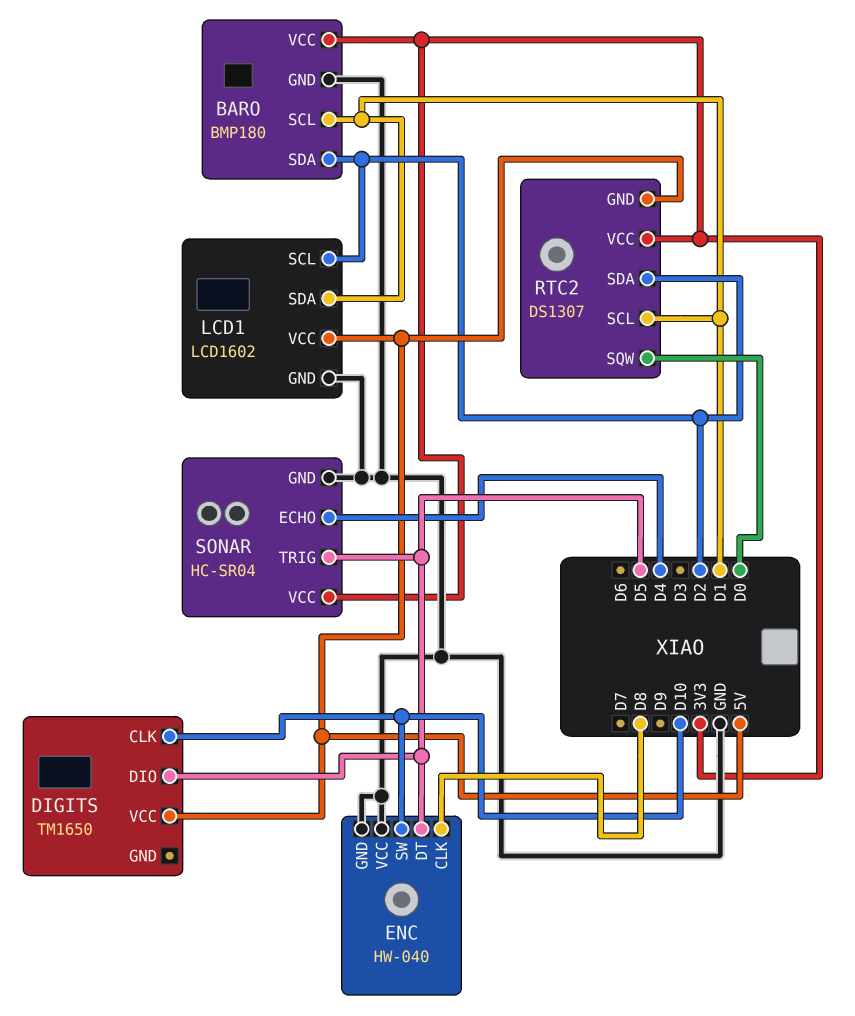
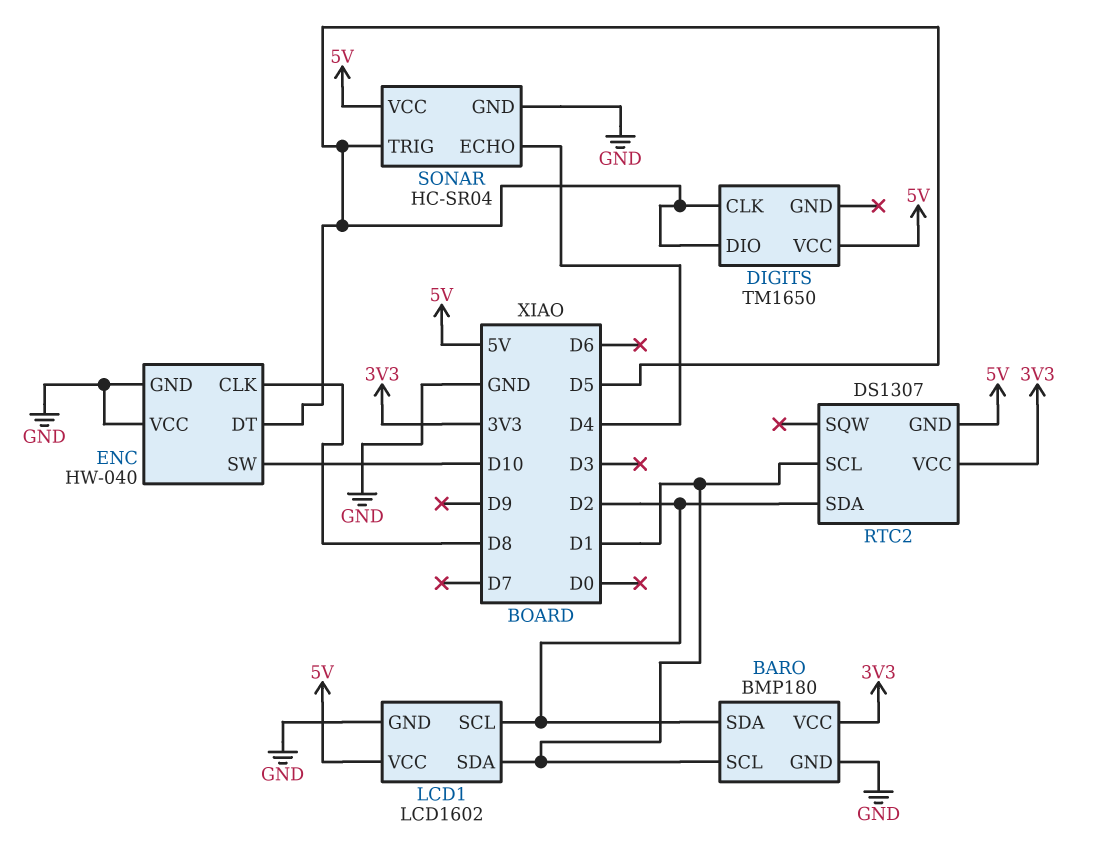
DIGITS pin CLK: D10 -> D5
RTC2 pin SQW: D0 -> none
SONAR pin VCC: 3V3 -> 5V

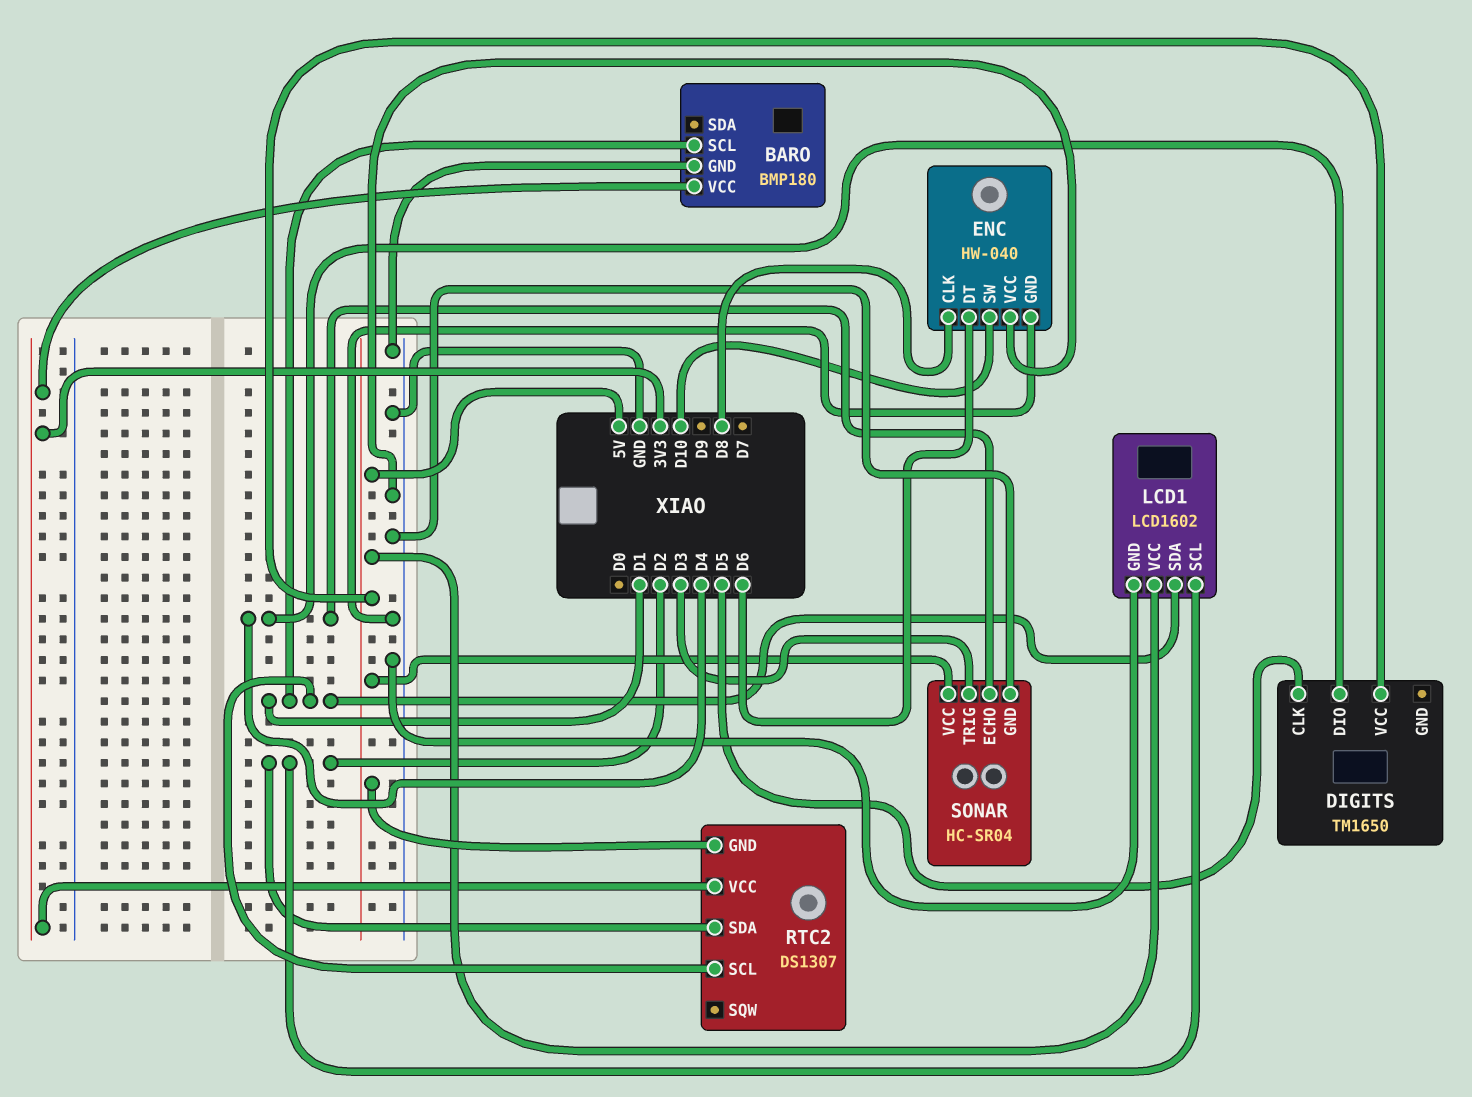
BARO pin SDA: D2 -> none
DIGITS pin DIO: D5 -> D4
ENC pin DT: D5 -> D6
SONAR pin TRIG: D5 -> D3

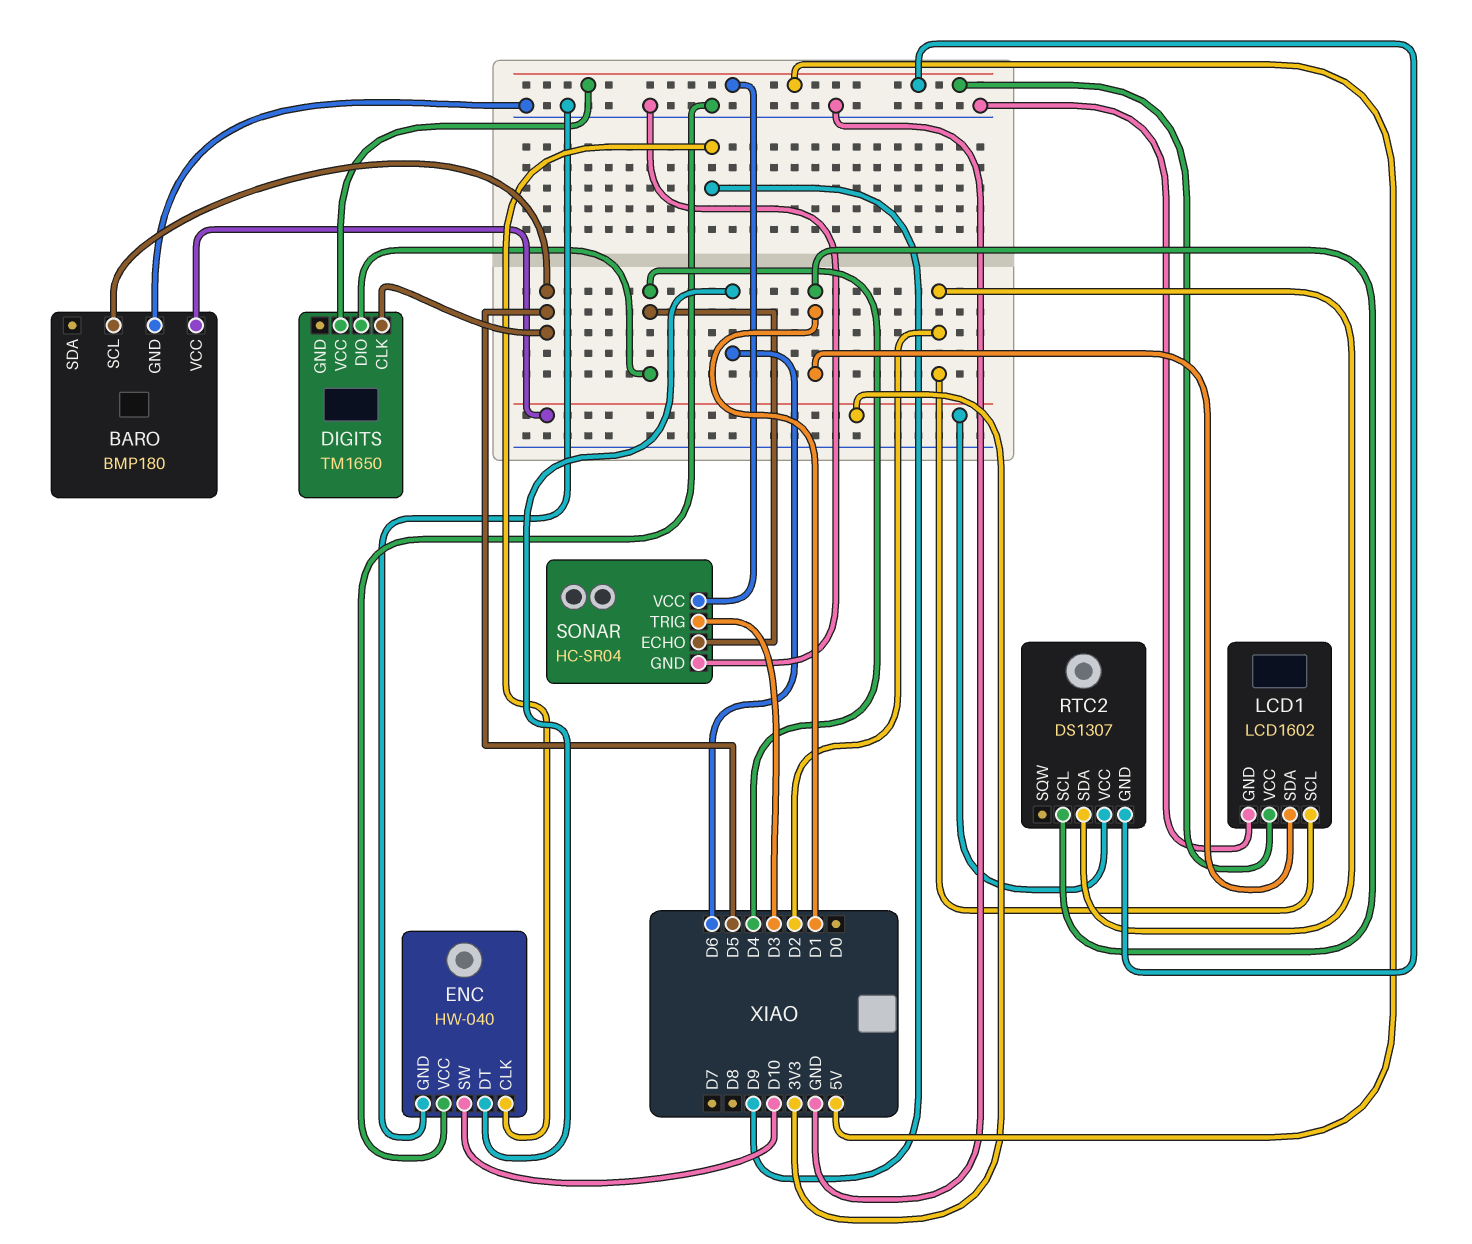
BARO pin SCL: D1 -> D5
ENC pin CLK: D8 -> D9

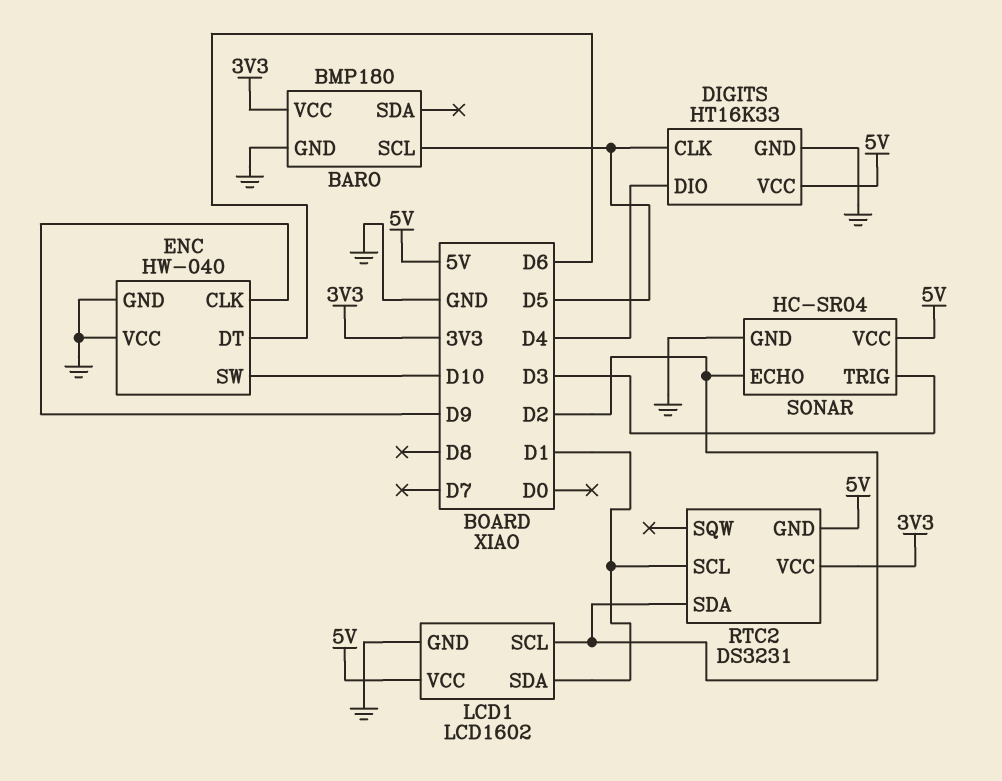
DIGITS: TM1650 -> HT16K33
DIGITS pin GND: none -> GND
RTC2: DS1307 -> DS3231
SONAR pin ECHO: D4 -> D2

